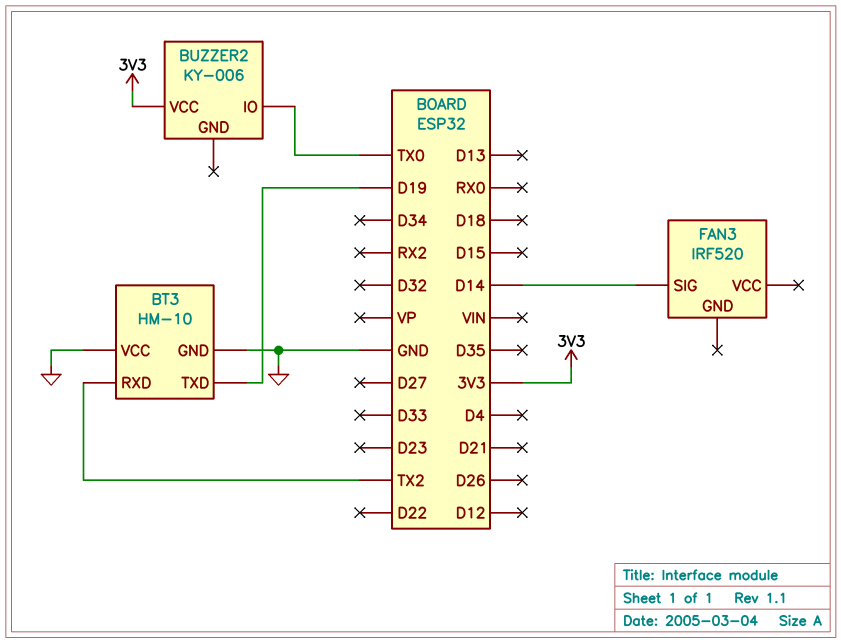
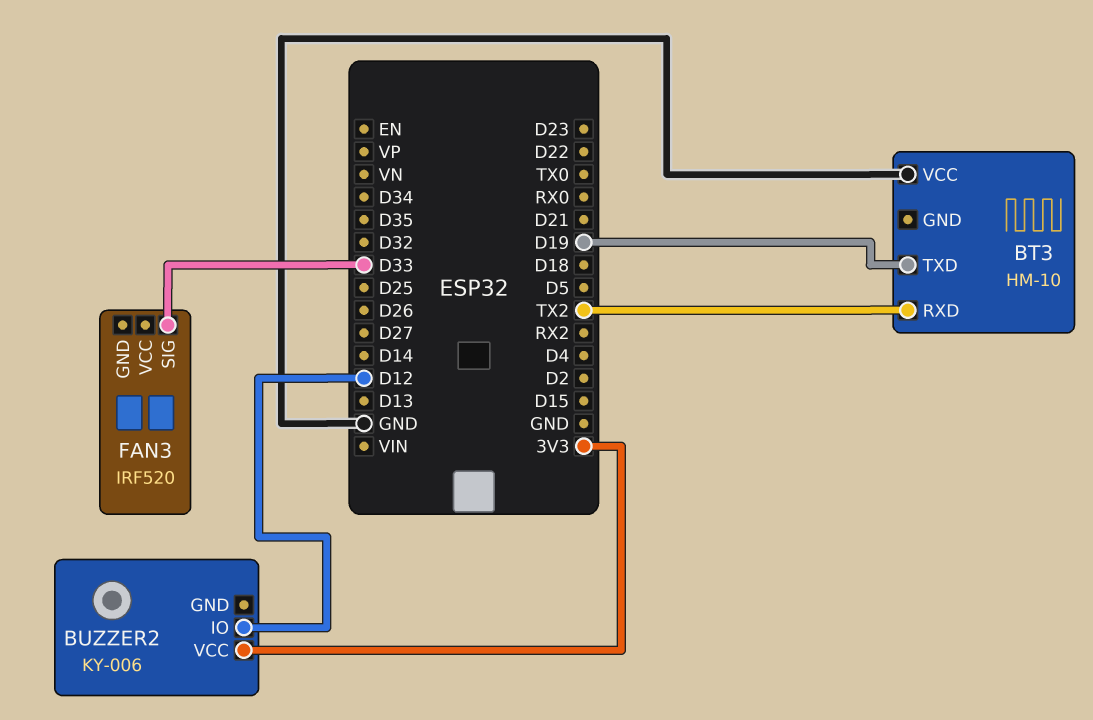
BT3 pin GND: GND -> none
BUZZER2 pin IO: TX0 -> D12
FAN3 pin SIG: D14 -> D33

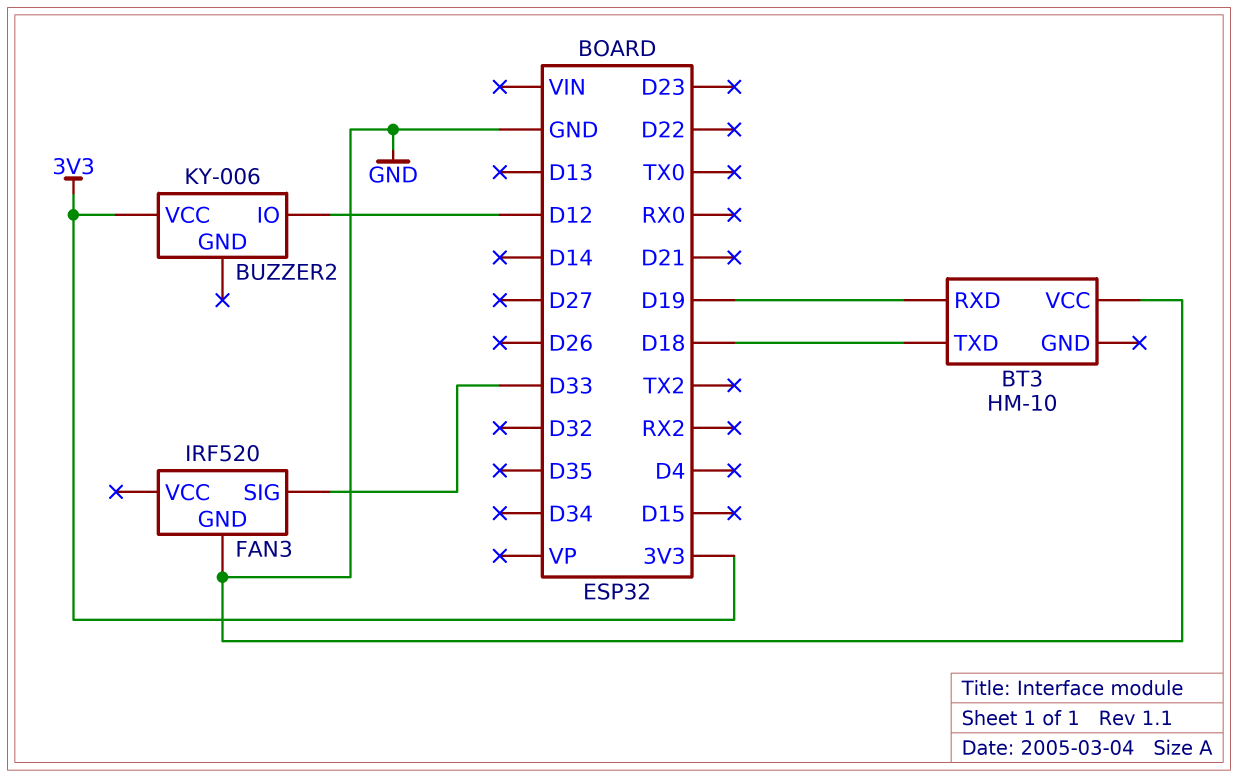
BT3 pin RXD: TX2 -> D19
BT3 pin TXD: D19 -> D18
FAN3 pin GND: none -> GND

